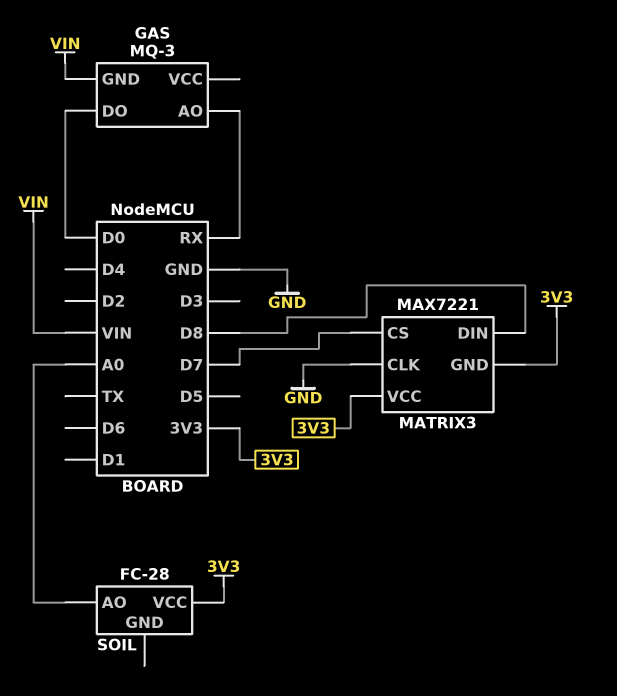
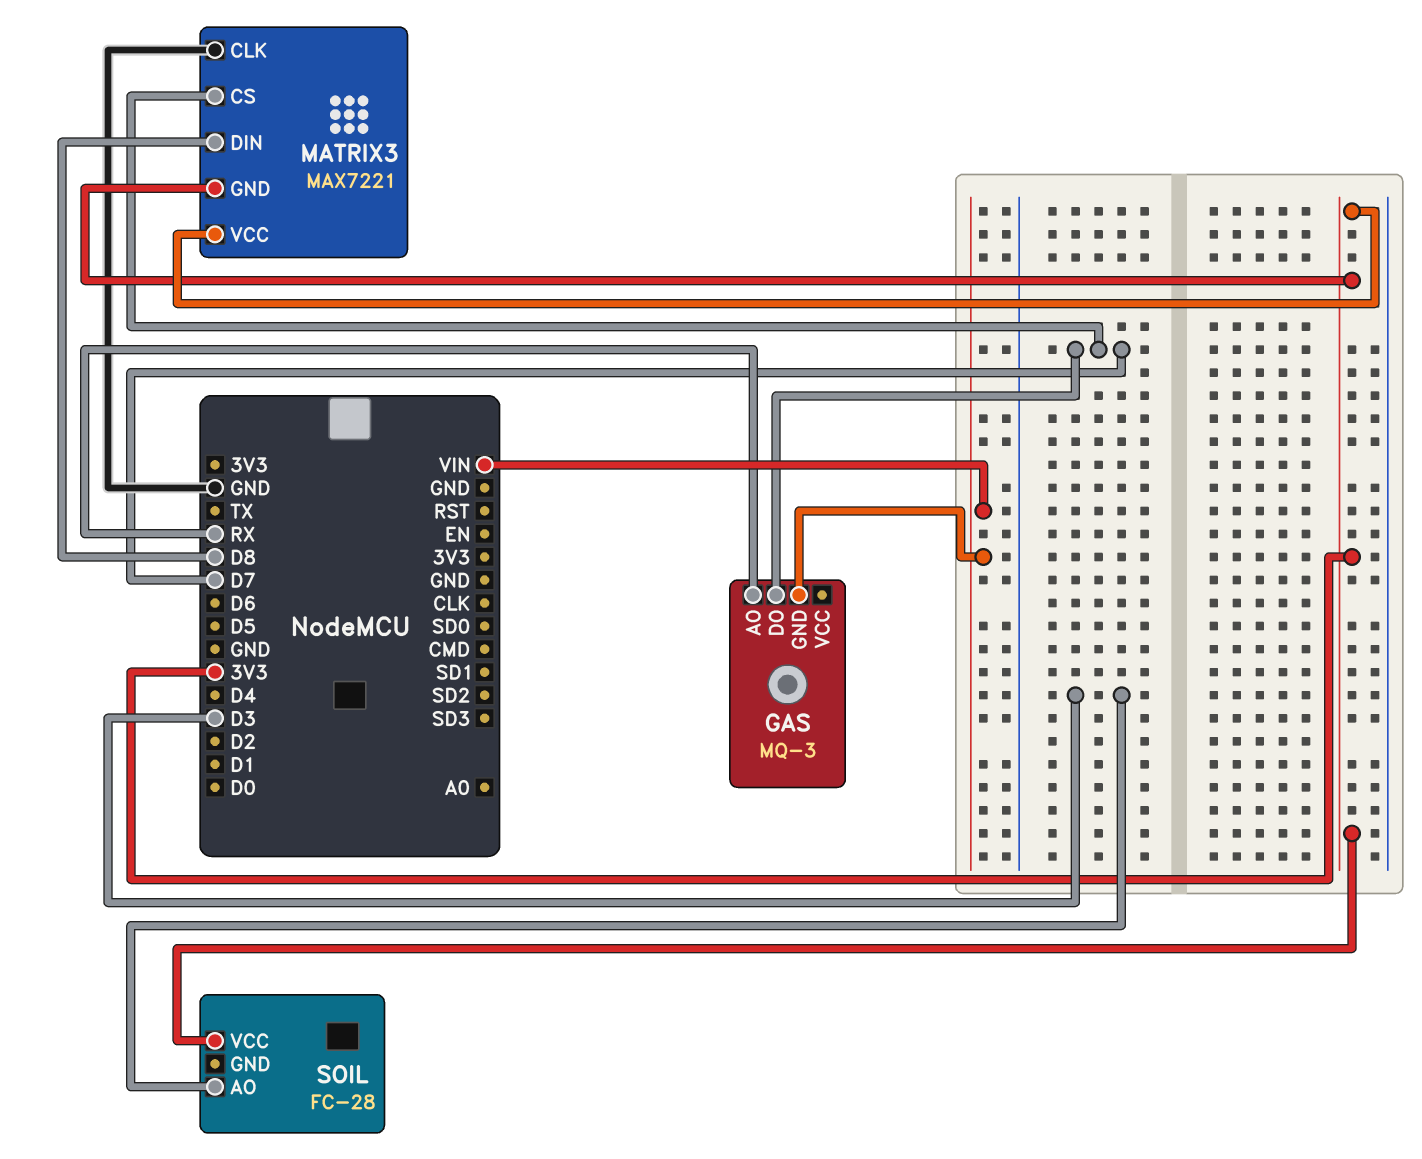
GAS pin DO: D0 -> D7
SOIL pin AO: A0 -> D3

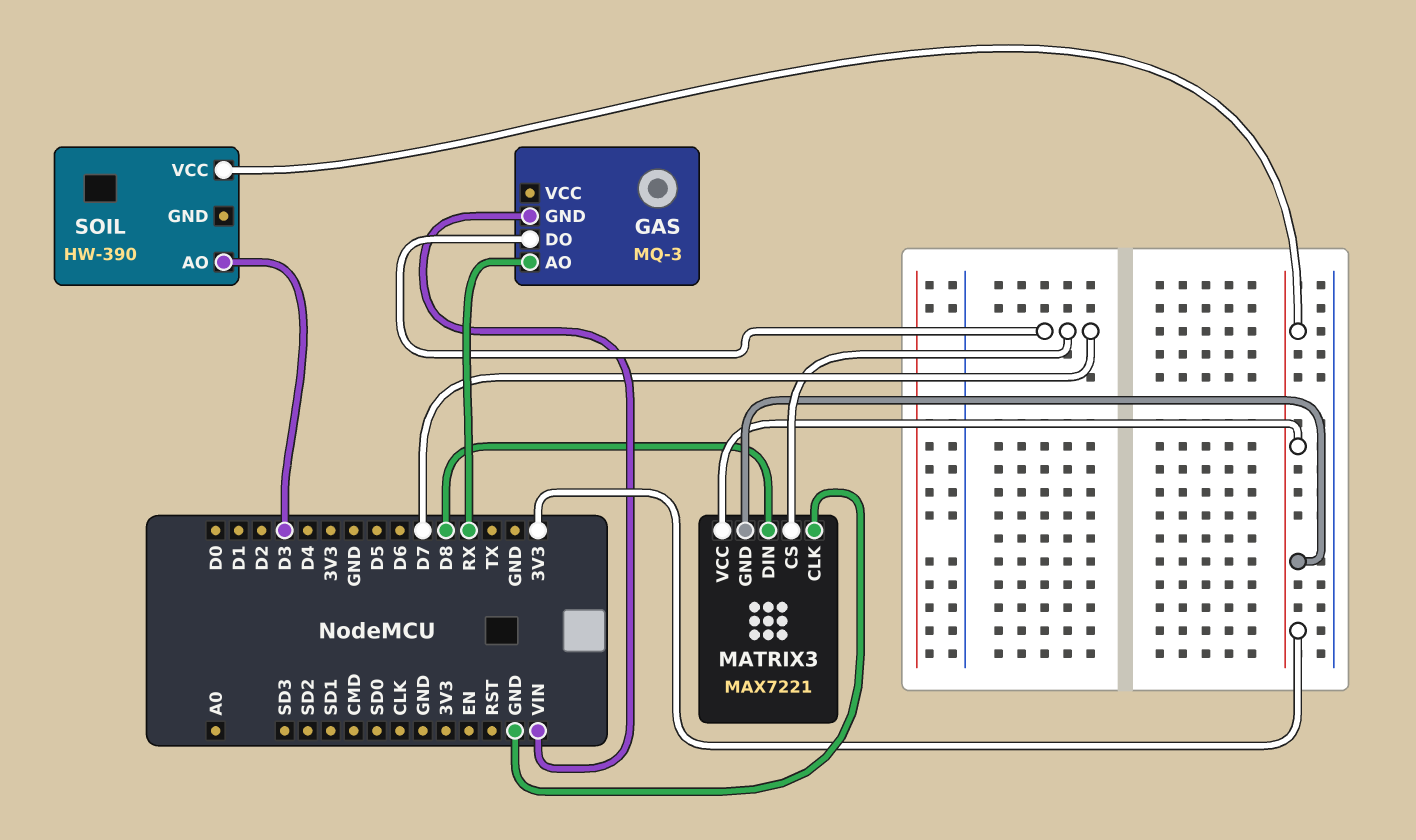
SOIL: FC-28 -> HW-390

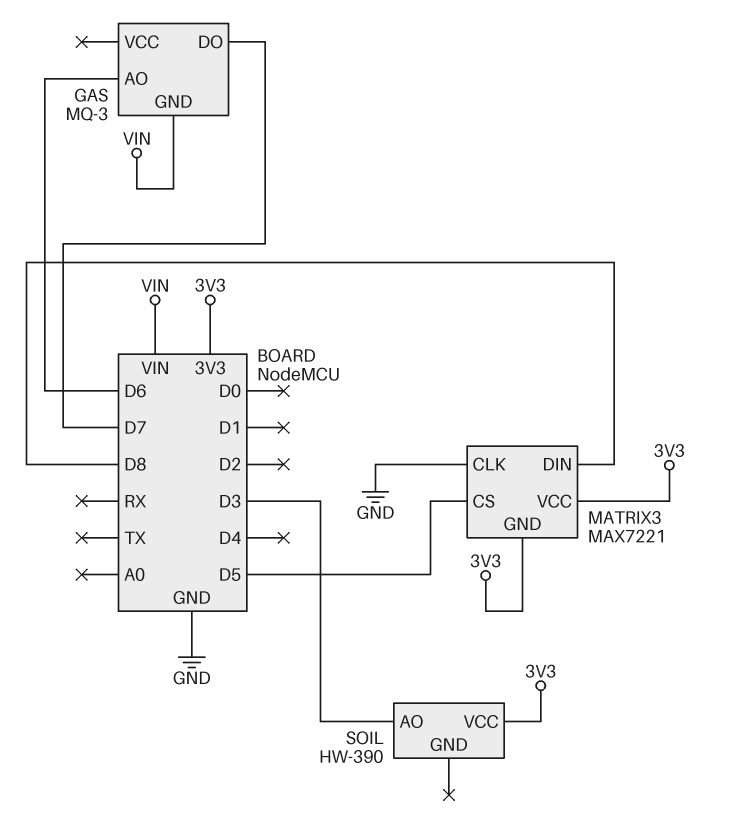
GAS pin AO: RX -> D6
MATRIX3 pin CS: D7 -> D5

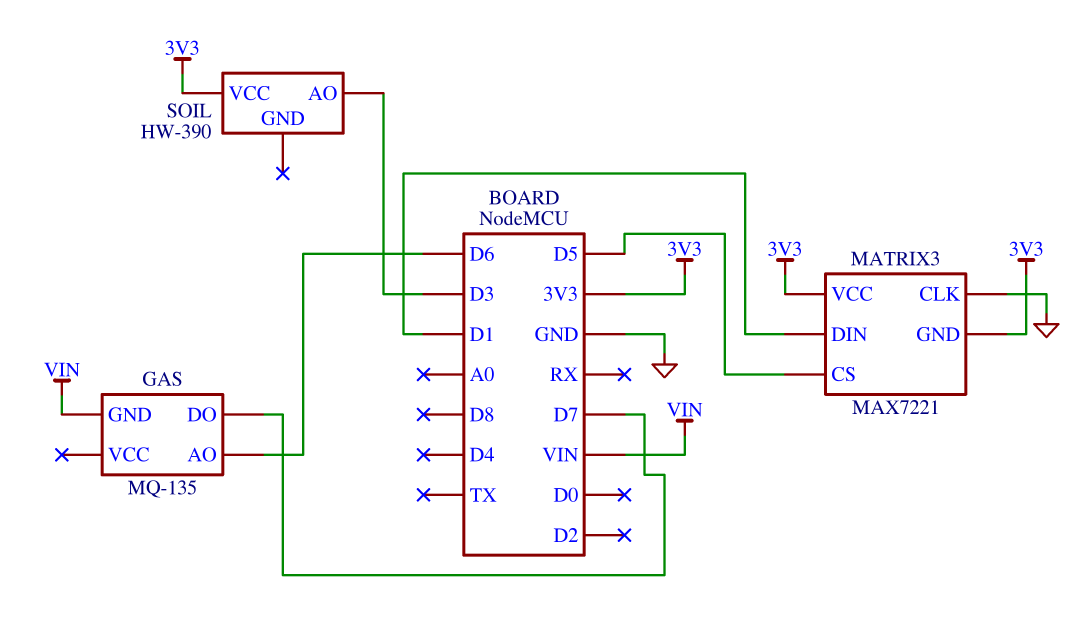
GAS: MQ-3 -> MQ-135
MATRIX3 pin DIN: D8 -> D1

